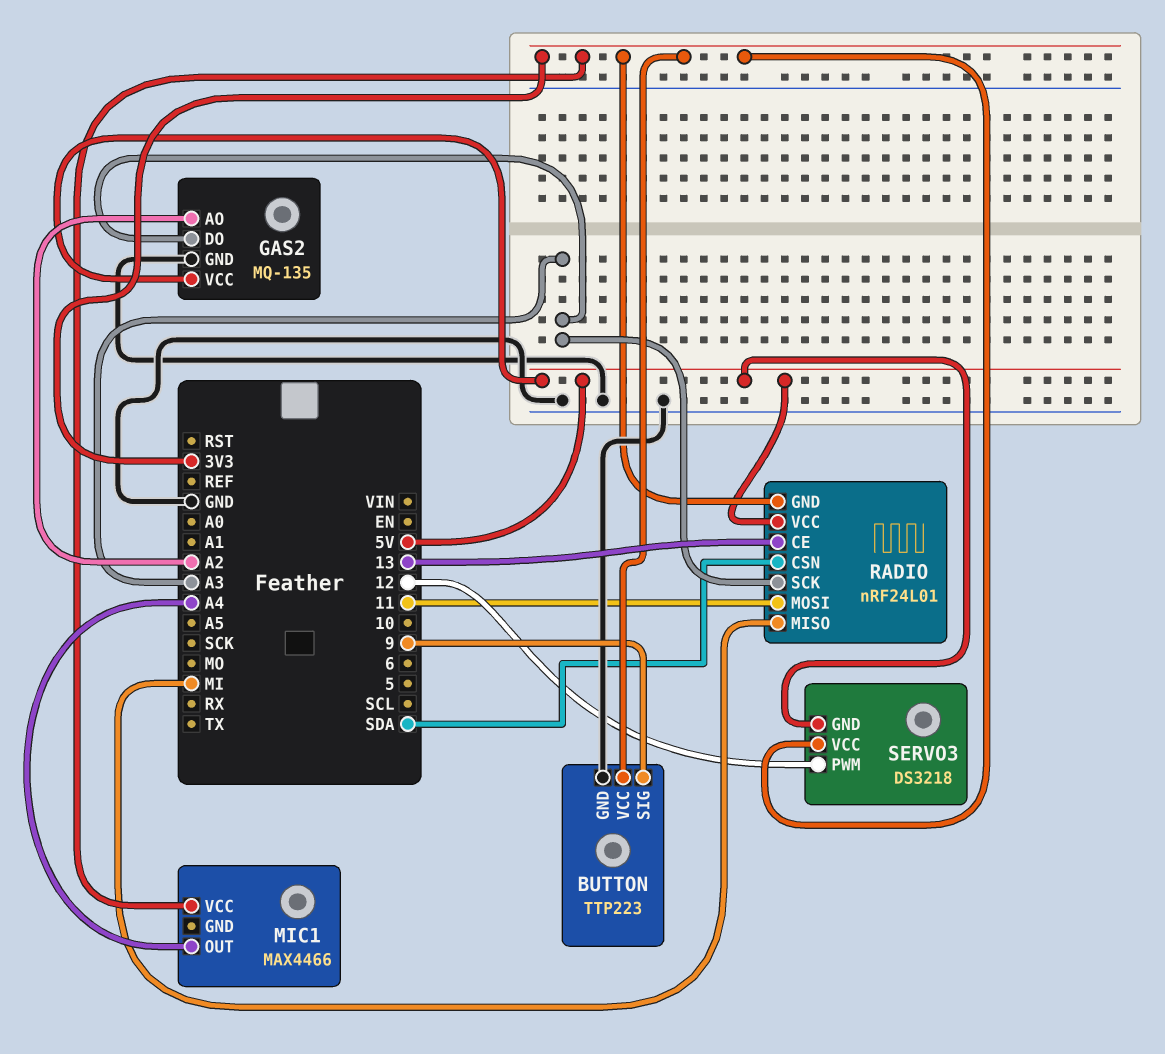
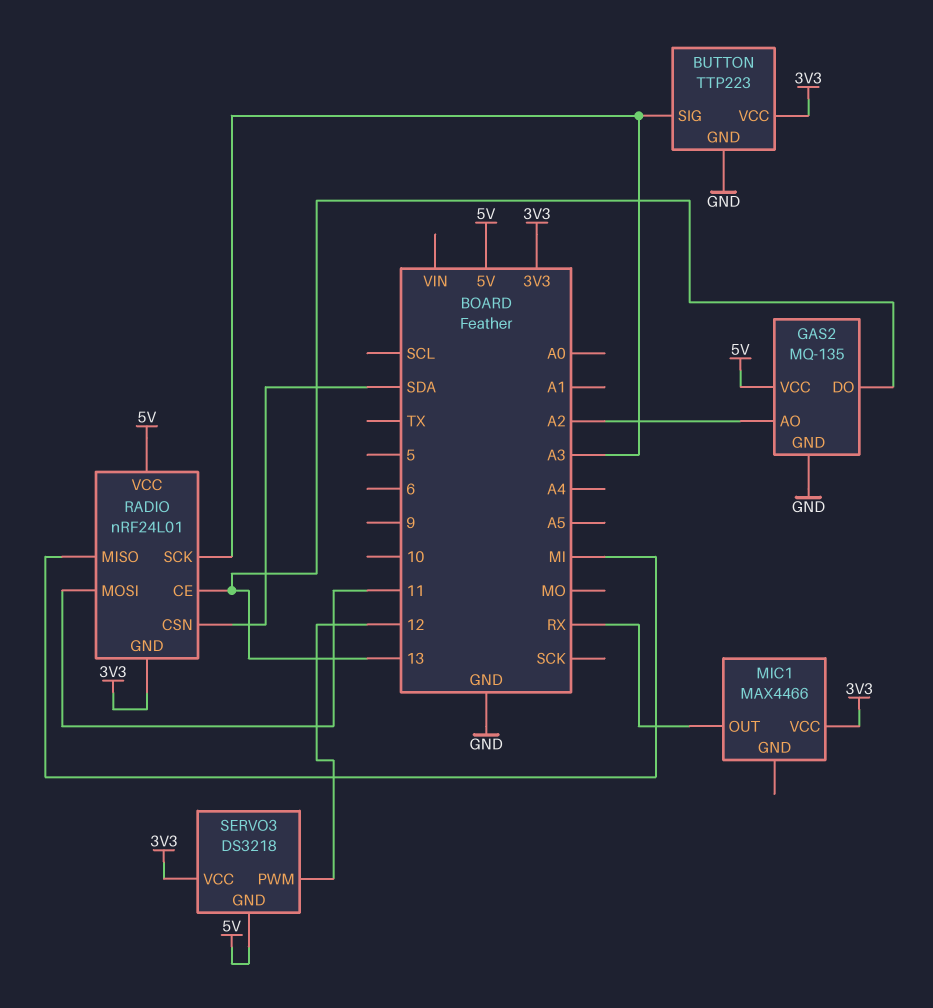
BUTTON pin SIG: 9 -> A3
GAS2 pin DO: A3 -> 13
MIC1 pin OUT: A4 -> RX

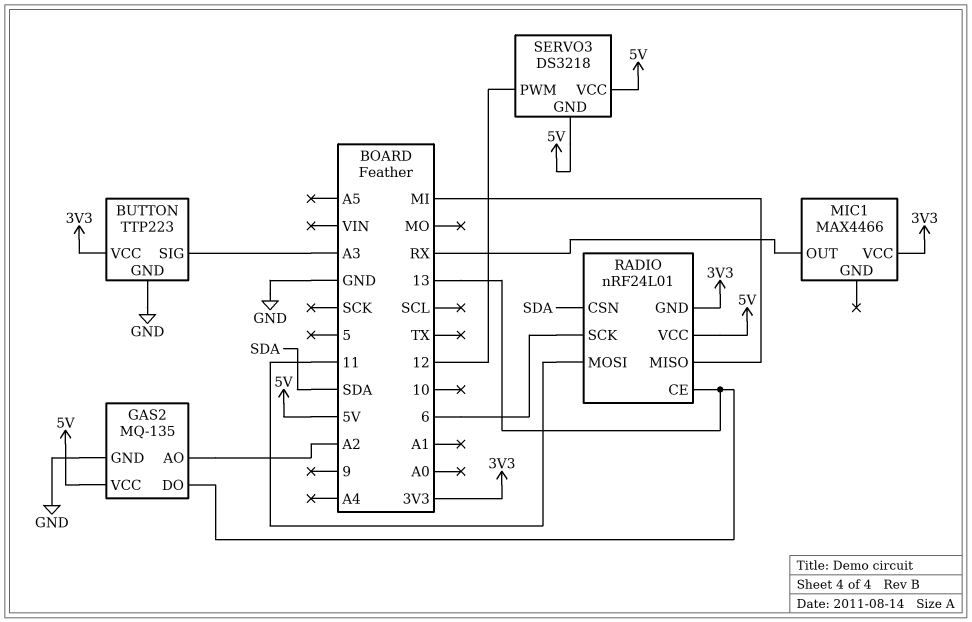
RADIO pin SCK: A3 -> 6
SERVO3 pin VCC: 3V3 -> 5V

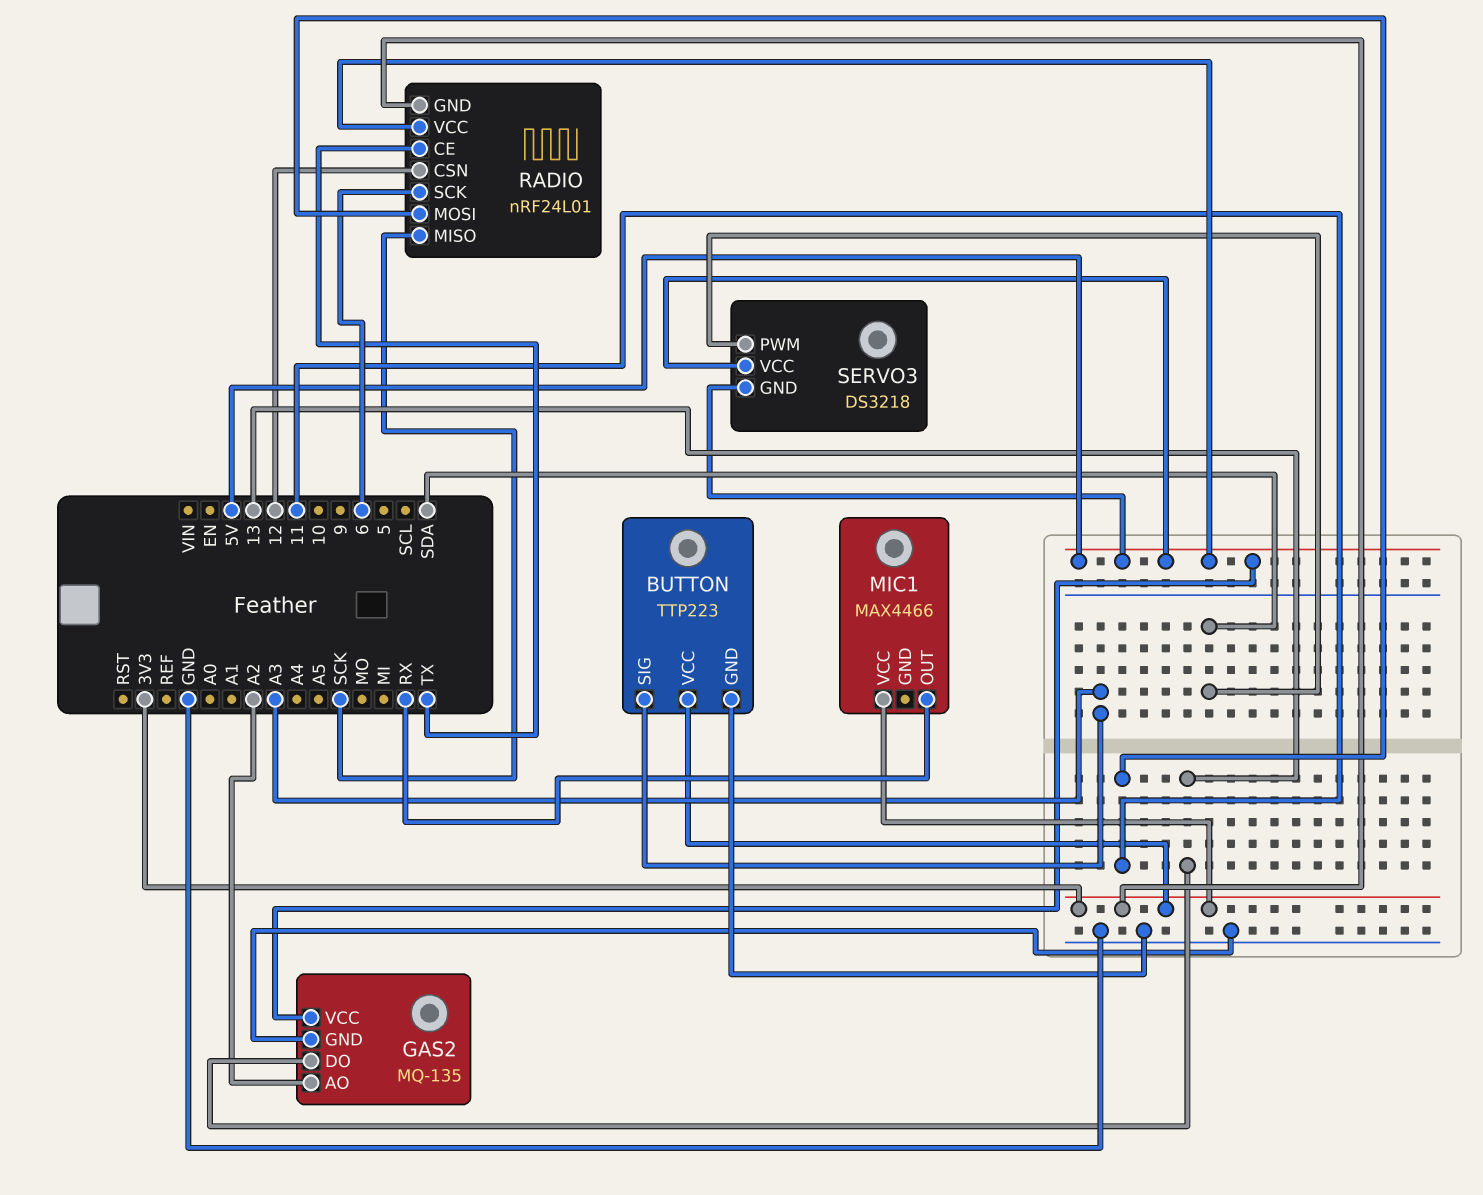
RADIO pin CE: 13 -> TX
RADIO pin CSN: SDA -> 12
RADIO pin MISO: MI -> SCK
SERVO3 pin PWM: 12 -> SDA

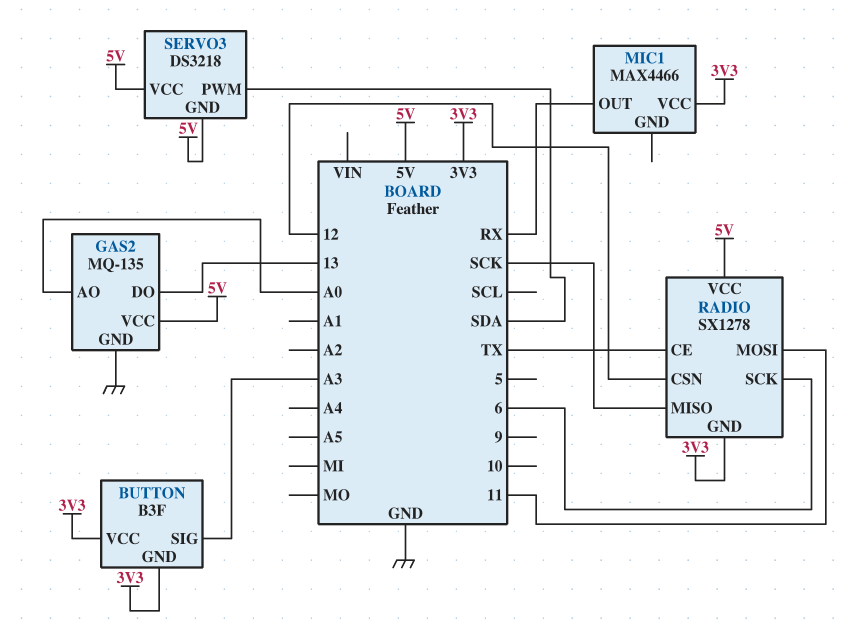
BUTTON: TTP223 -> B3F
BUTTON pin GND: GND -> 3V3
GAS2 pin AO: A2 -> A0
RADIO: nRF24L01 -> SX1278

